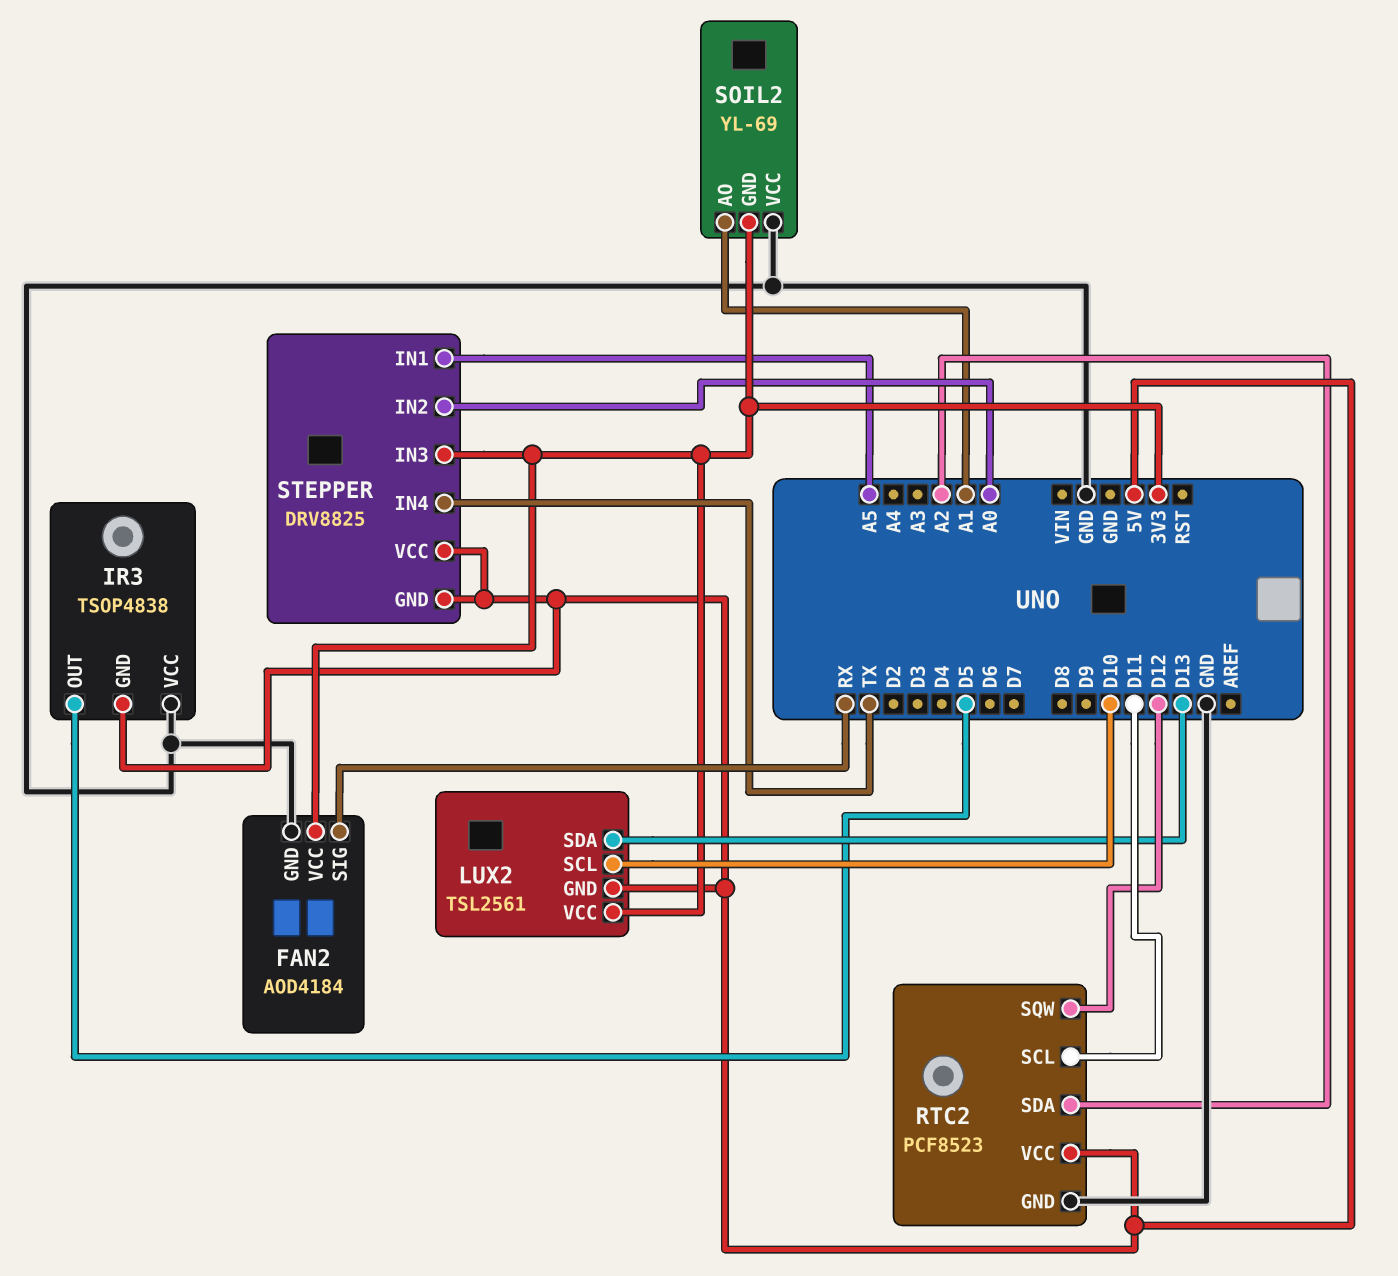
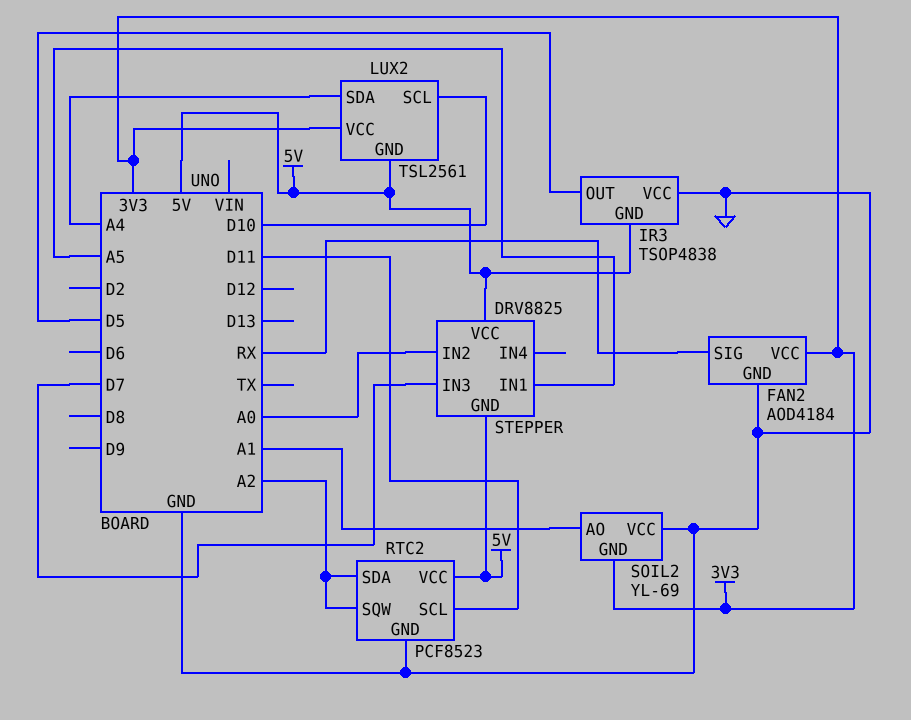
LUX2 pin SDA: D13 -> A4
RTC2 pin SQW: D12 -> A2
STEPPER pin IN3: 3V3 -> D7
STEPPER pin IN4: TX -> none

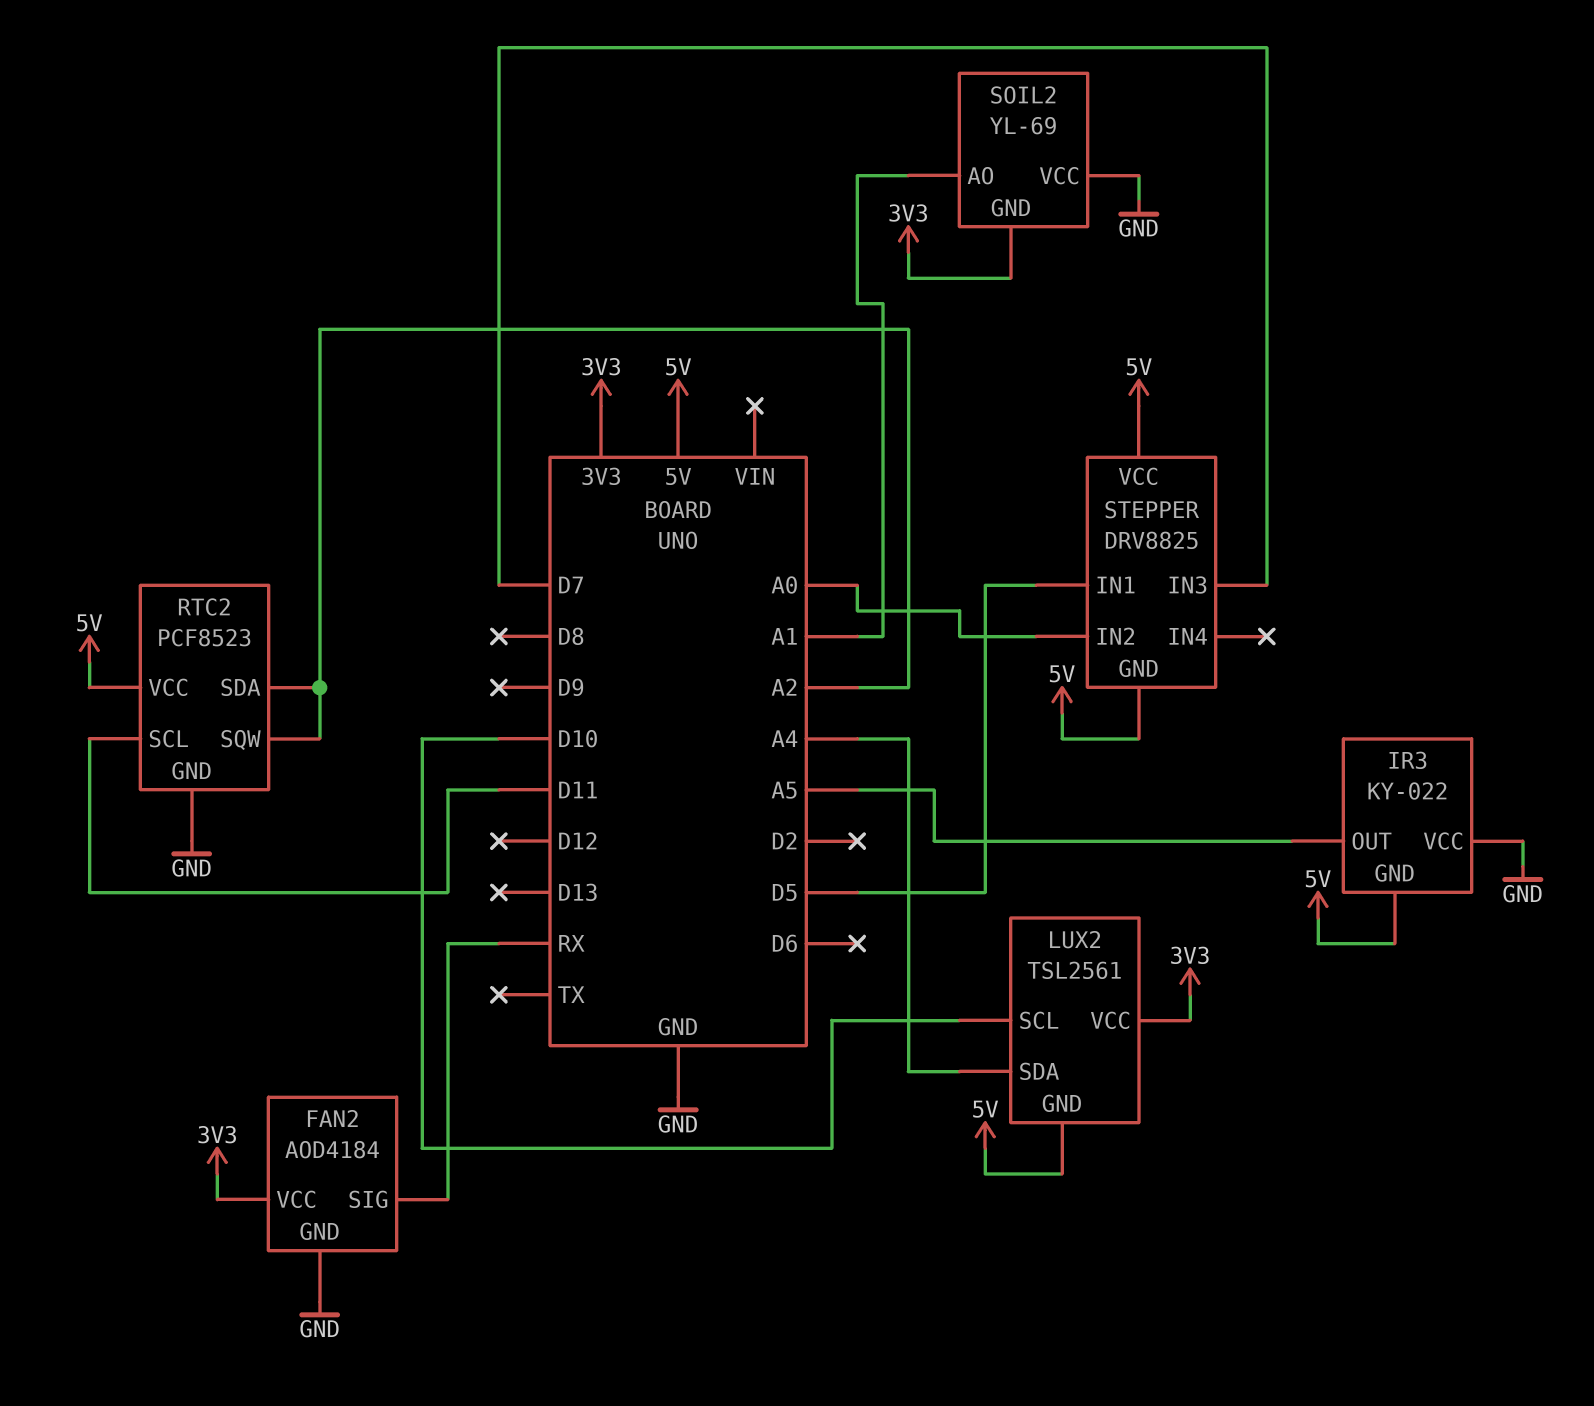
IR3: TSOP4838 -> KY-022
IR3 pin OUT: D5 -> A5
STEPPER pin IN1: A5 -> D5

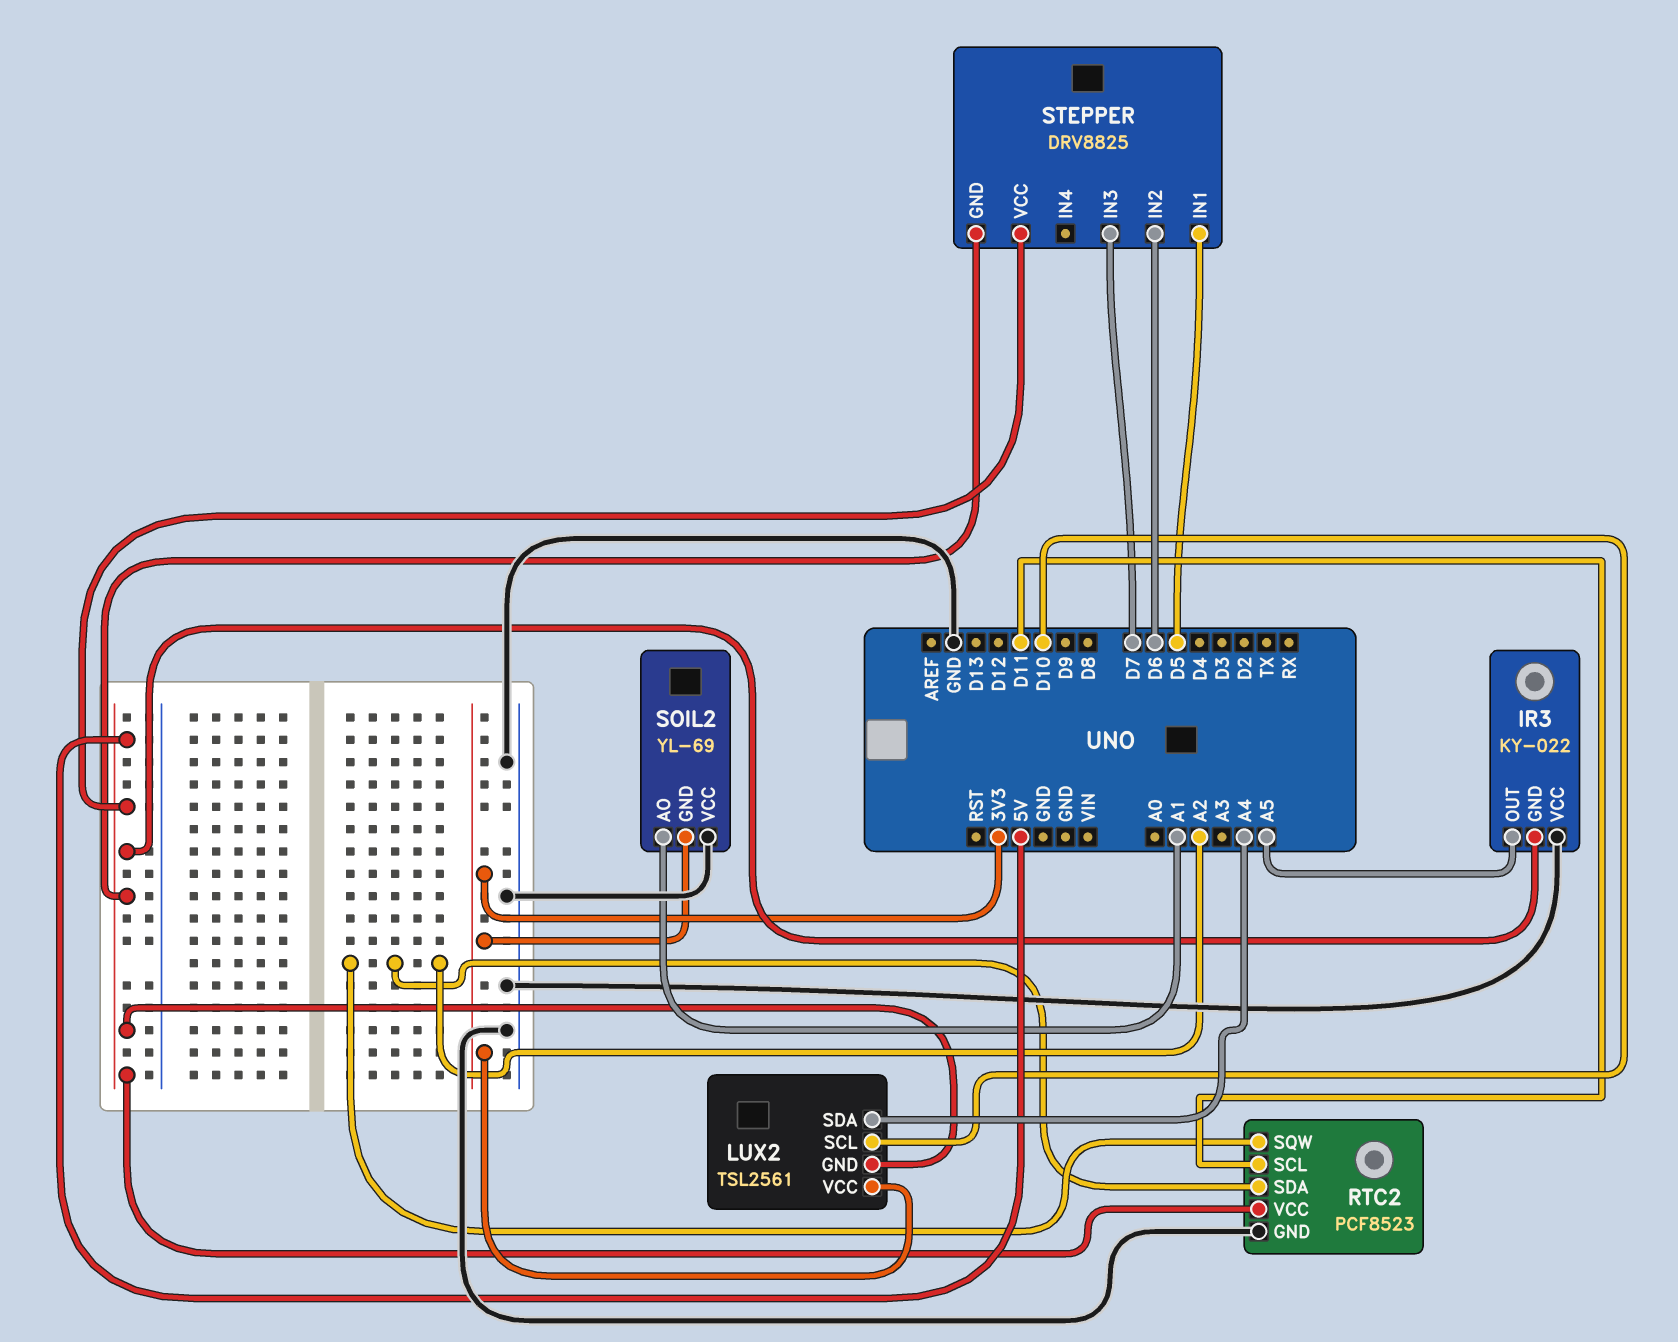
FAN2: AOD4184 -> none
FAN2 pin GND: GND -> none
FAN2 pin SIG: RX -> none
FAN2 pin VCC: 3V3 -> none
STEPPER pin IN2: A0 -> D6

